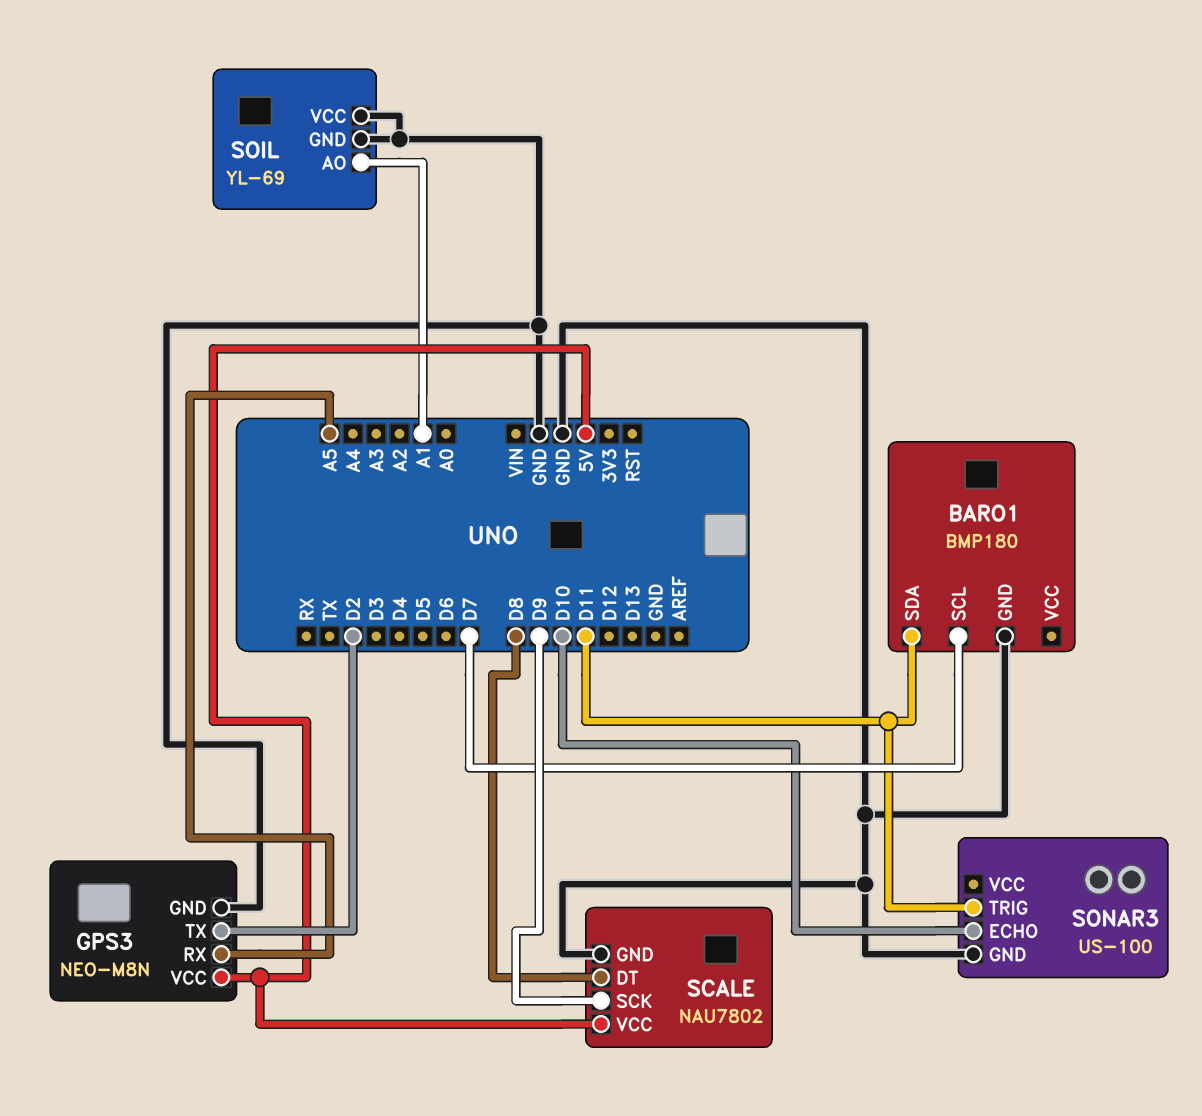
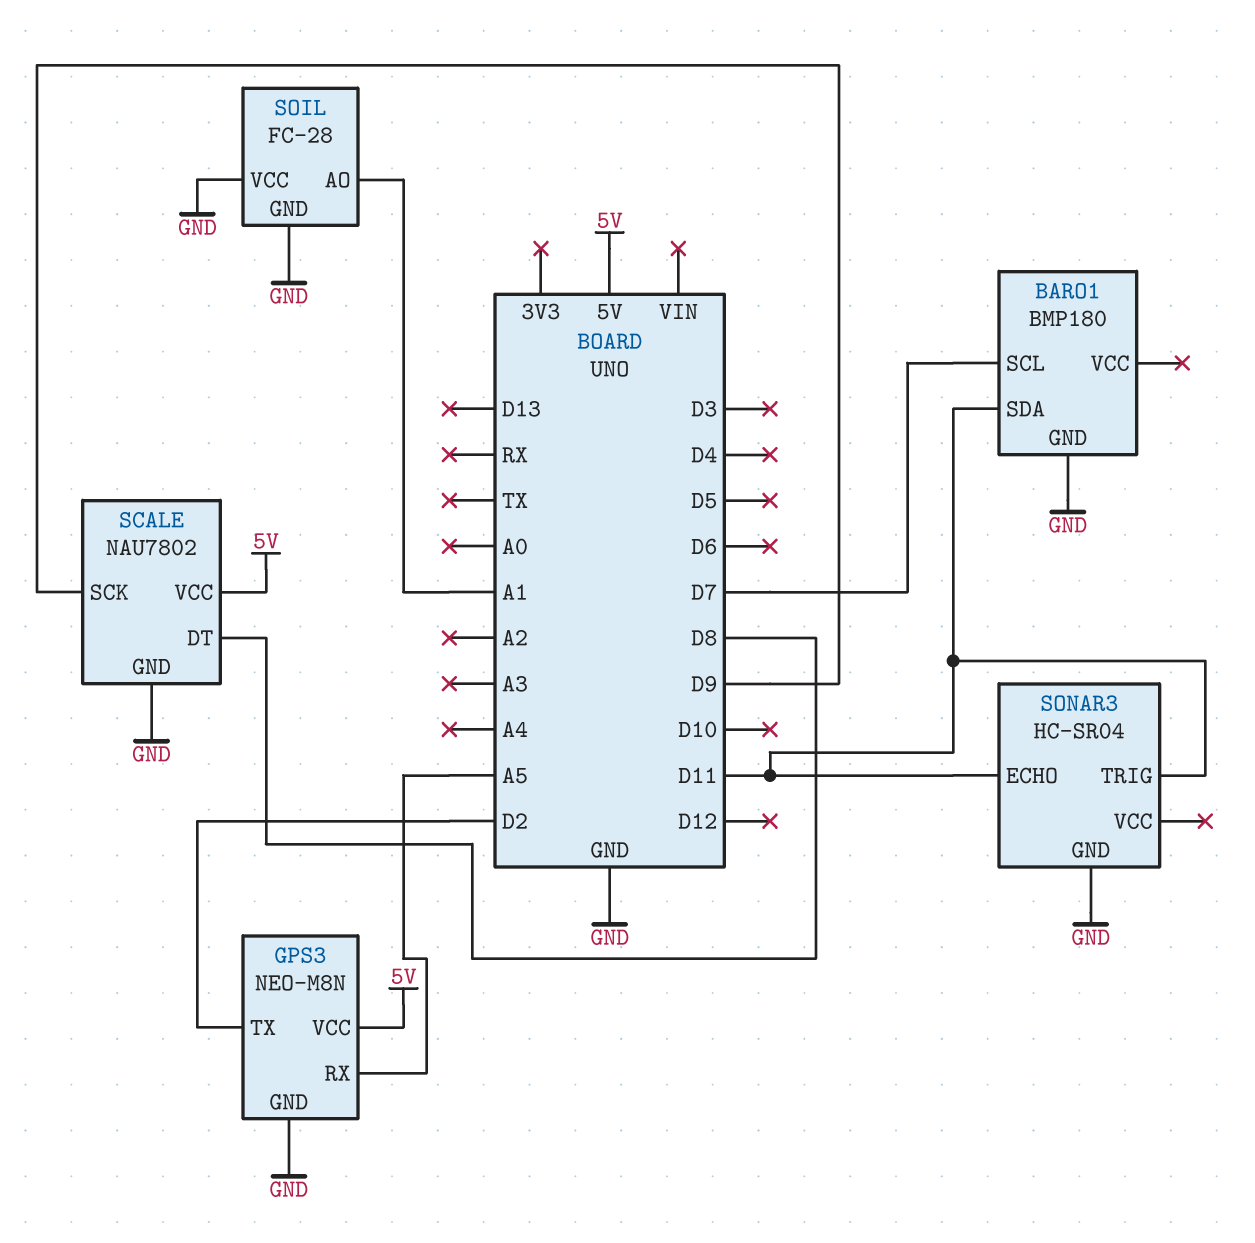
SOIL: YL-69 -> FC-28
SONAR3: US-100 -> HC-SR04
SONAR3 pin ECHO: D10 -> D11

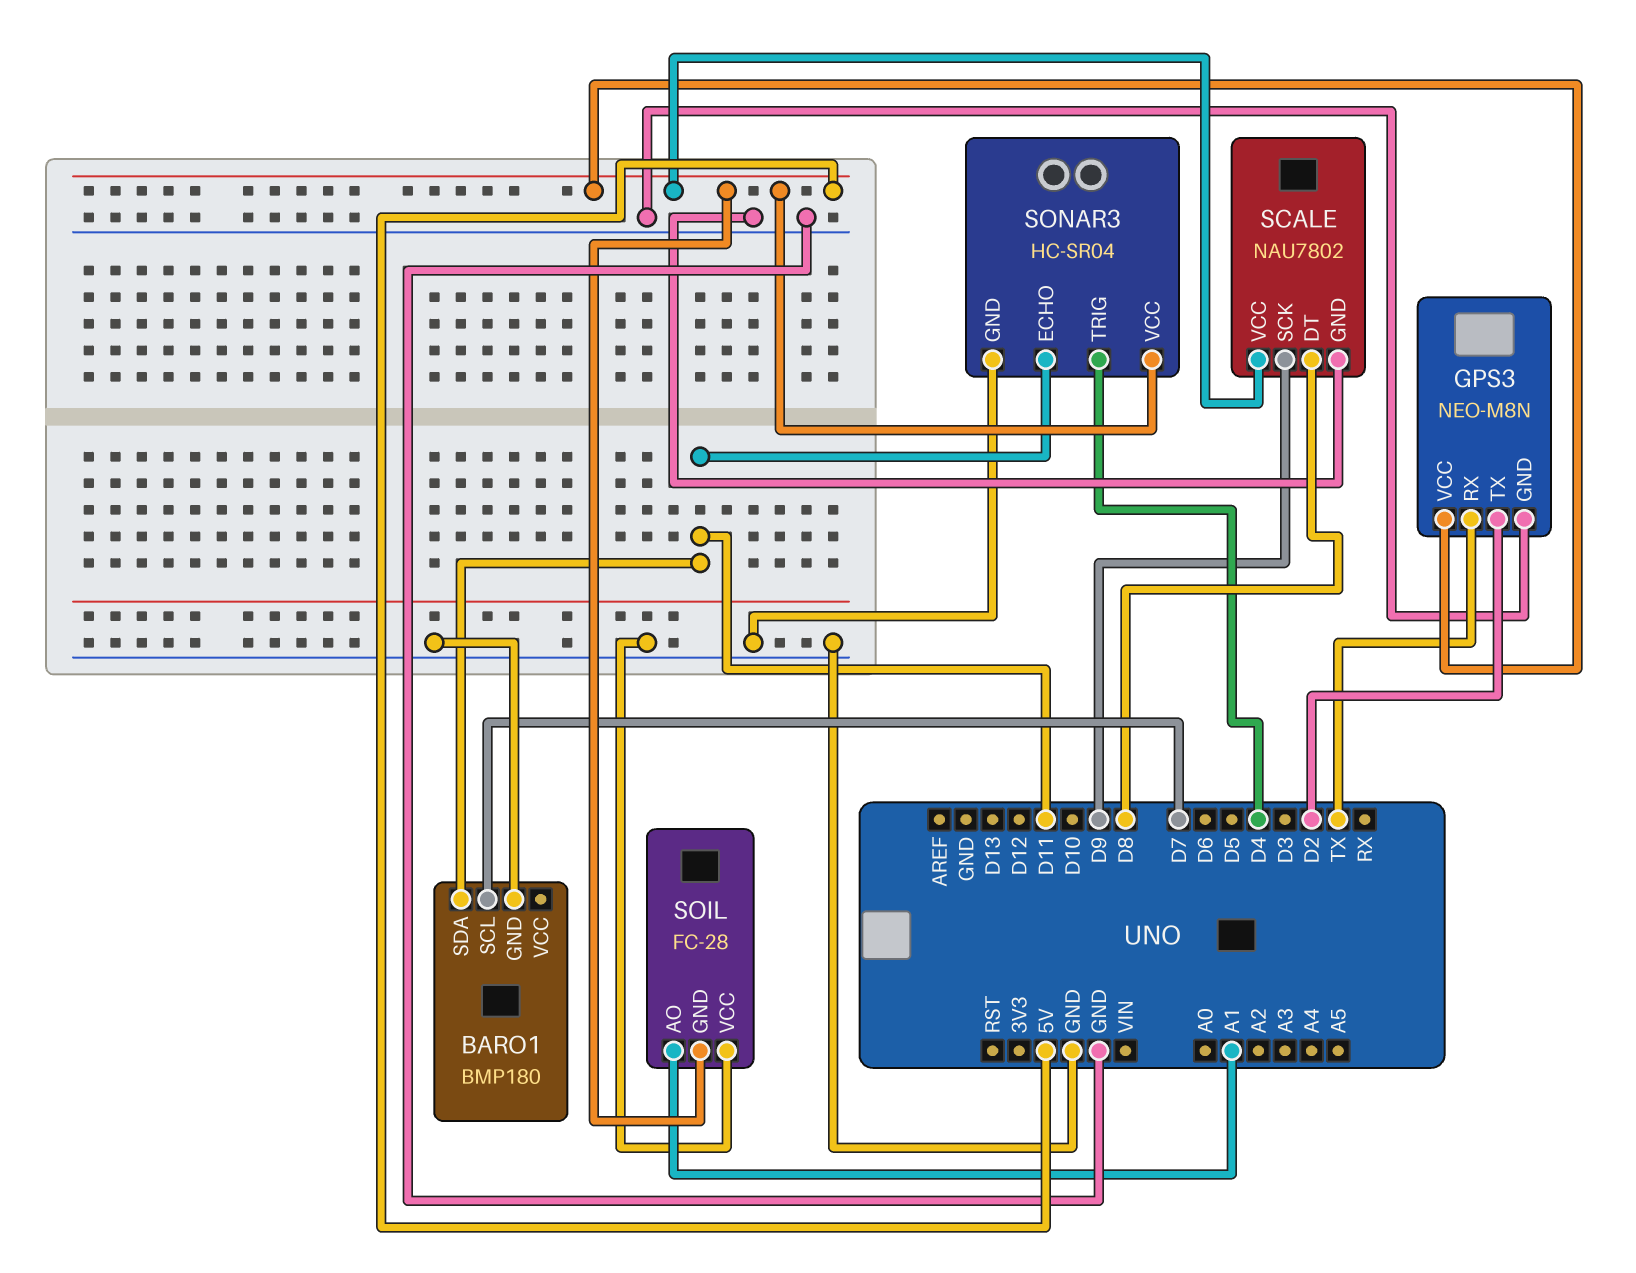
GPS3 pin RX: A5 -> TX
SOIL pin GND: GND -> 5V
SONAR3 pin TRIG: D11 -> D4
SONAR3 pin VCC: none -> 5V

